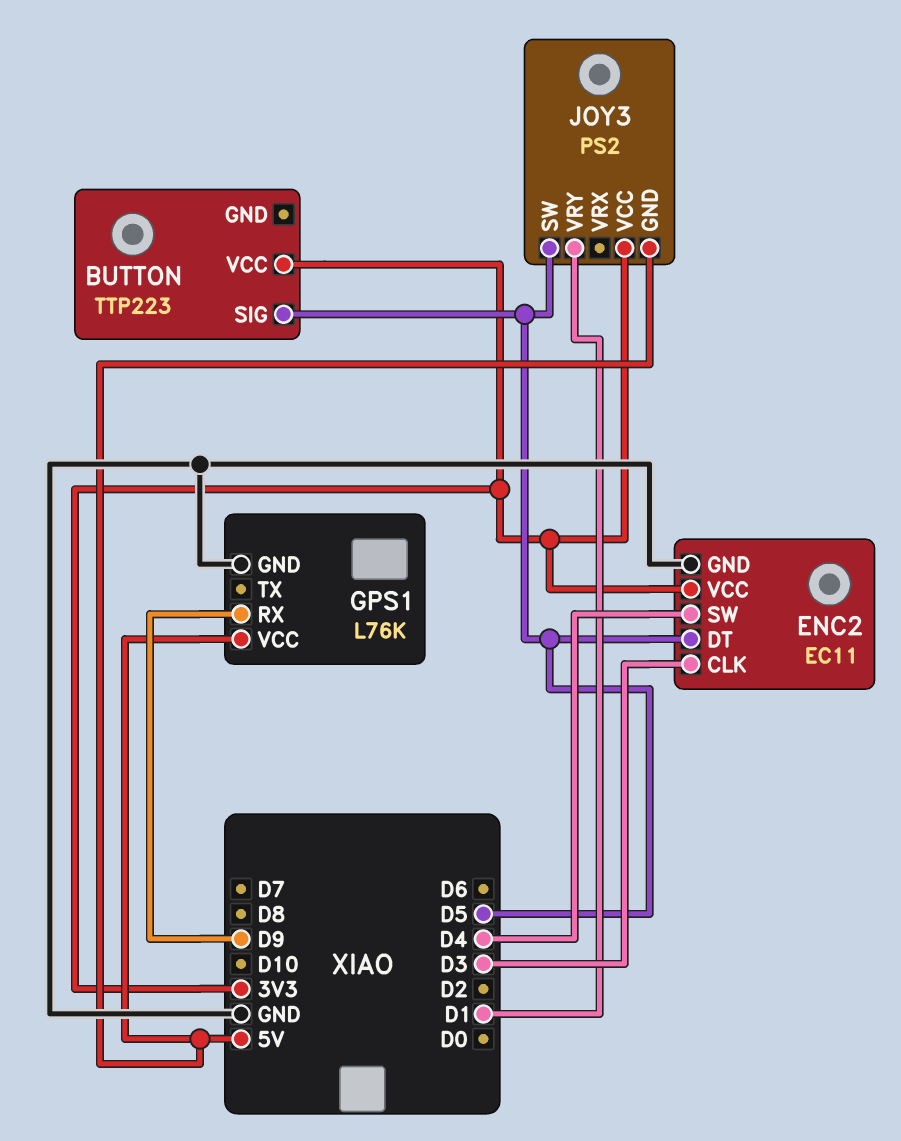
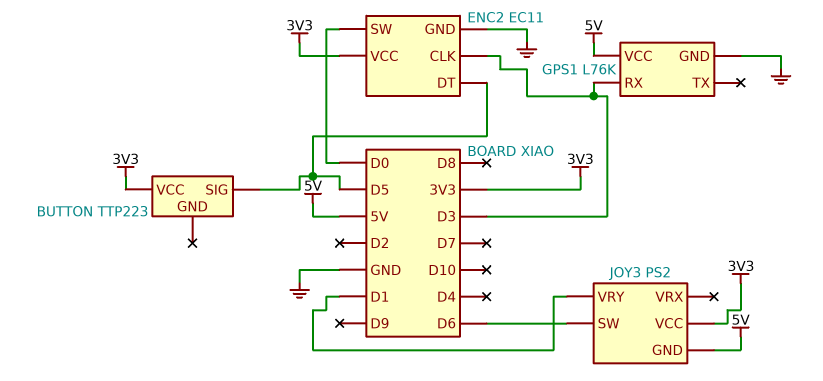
ENC2 pin SW: D4 -> D0
GPS1 pin RX: D9 -> D3
JOY3 pin SW: D5 -> D6

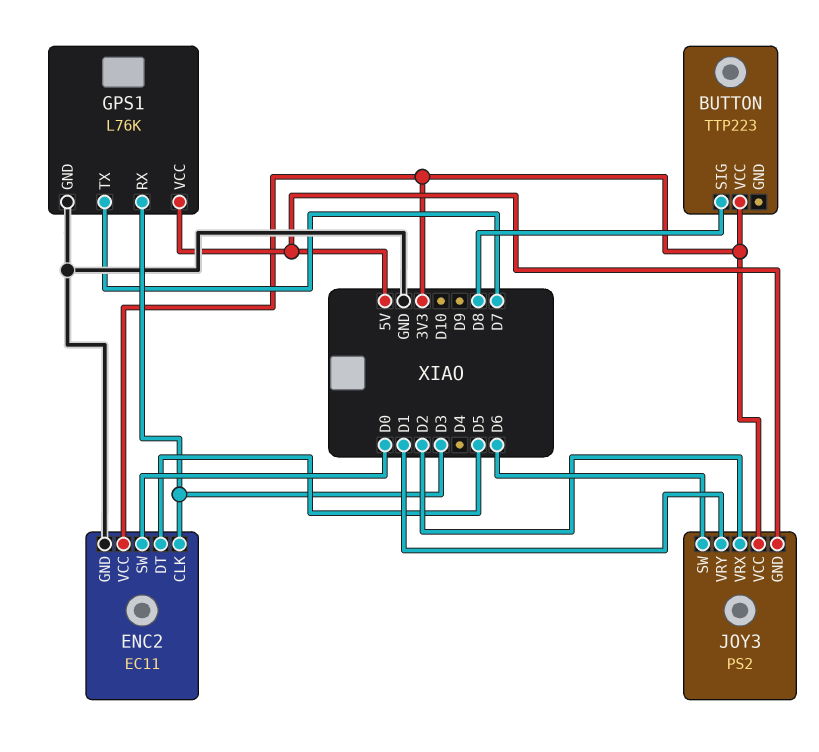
BUTTON pin SIG: D5 -> D8
GPS1 pin TX: none -> D7
JOY3 pin VRX: none -> D2

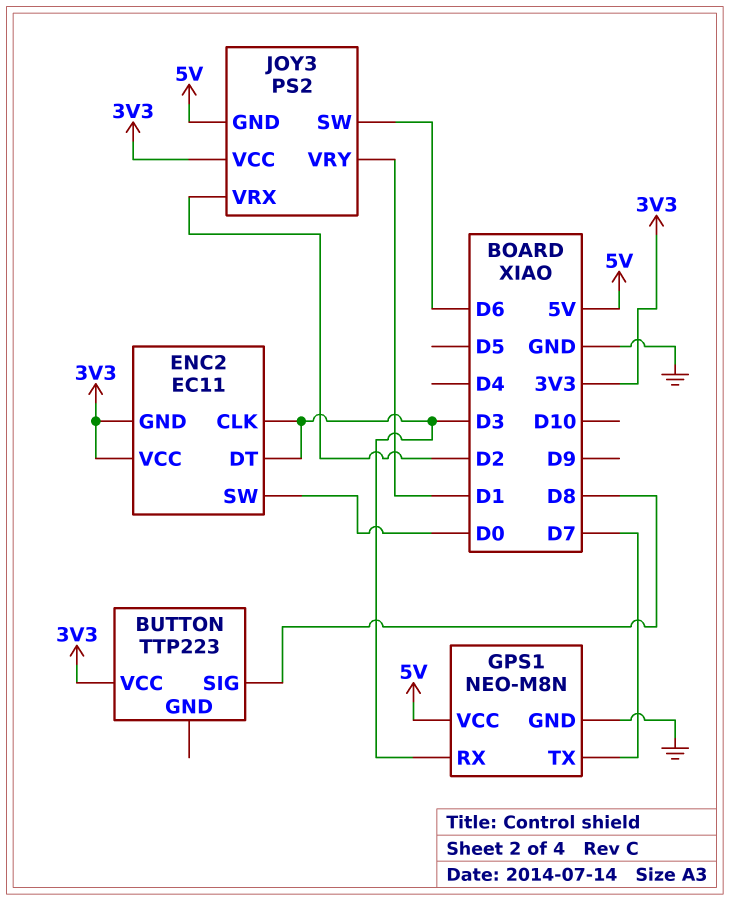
ENC2 pin DT: D5 -> D3
ENC2 pin GND: GND -> 3V3
GPS1: L76K -> NEO-M8N

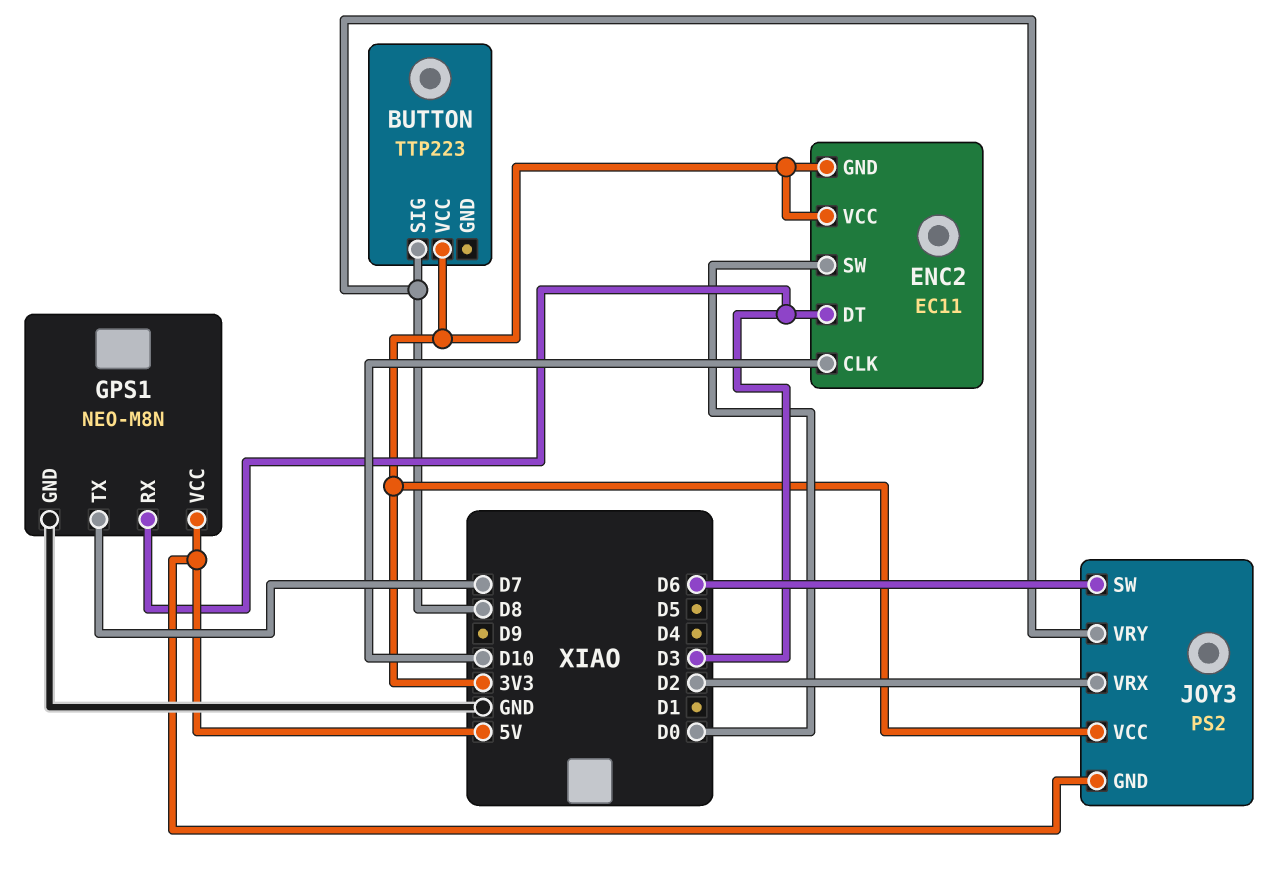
ENC2 pin CLK: D3 -> D10
JOY3 pin VRY: D1 -> D8

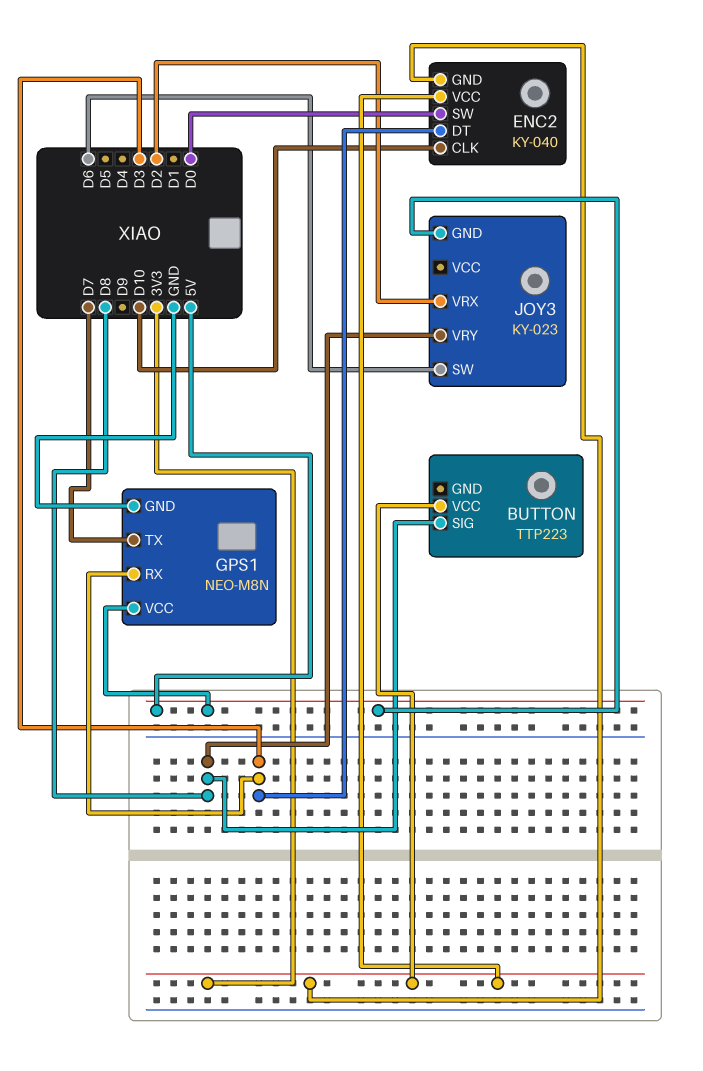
ENC2: EC11 -> KY-040
JOY3: PS2 -> KY-023
JOY3 pin VCC: 3V3 -> none

